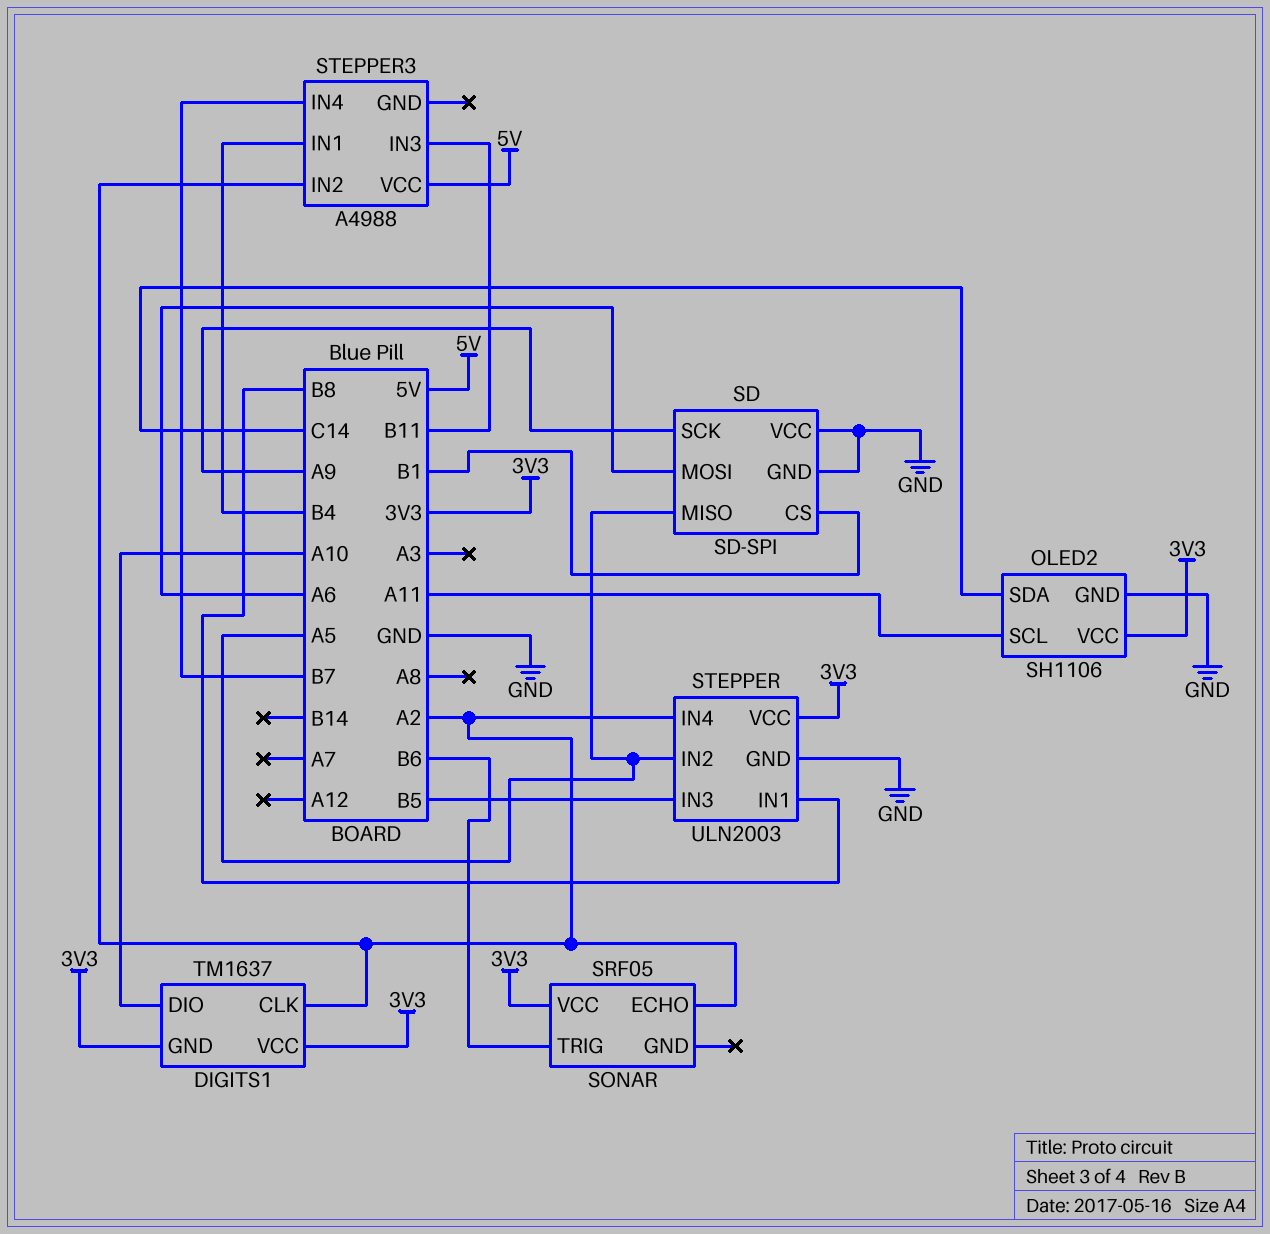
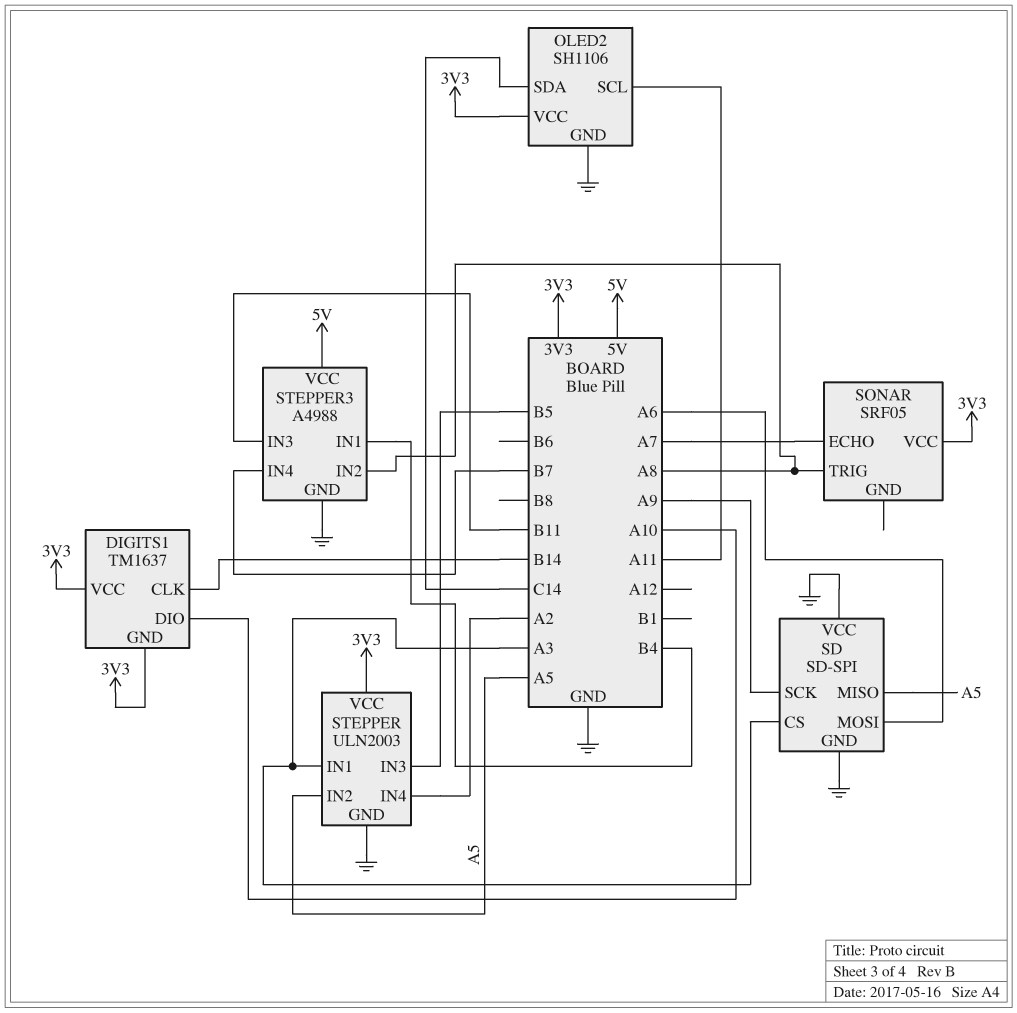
DIGITS1 pin CLK: A2 -> B14
SD pin CS: B1 -> A3
SONAR pin ECHO: A2 -> A7
SONAR pin TRIG: B6 -> A8
STEPPER pin IN1: B8 -> A3
STEPPER3 pin GND: none -> GND
STEPPER3 pin IN2: A2 -> A8

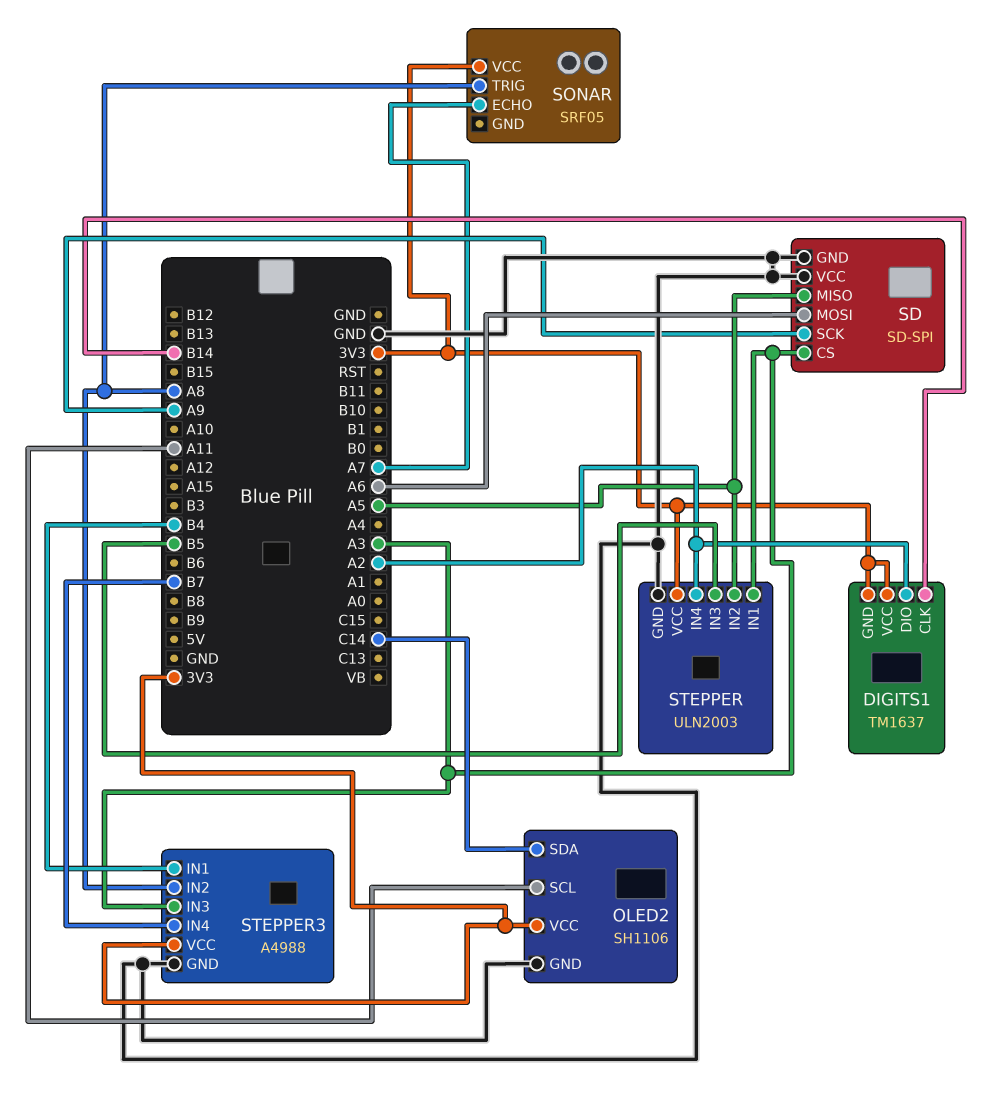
DIGITS1 pin DIO: A10 -> A2
STEPPER3 pin IN3: B11 -> A3
STEPPER3 pin VCC: 5V -> 3V3

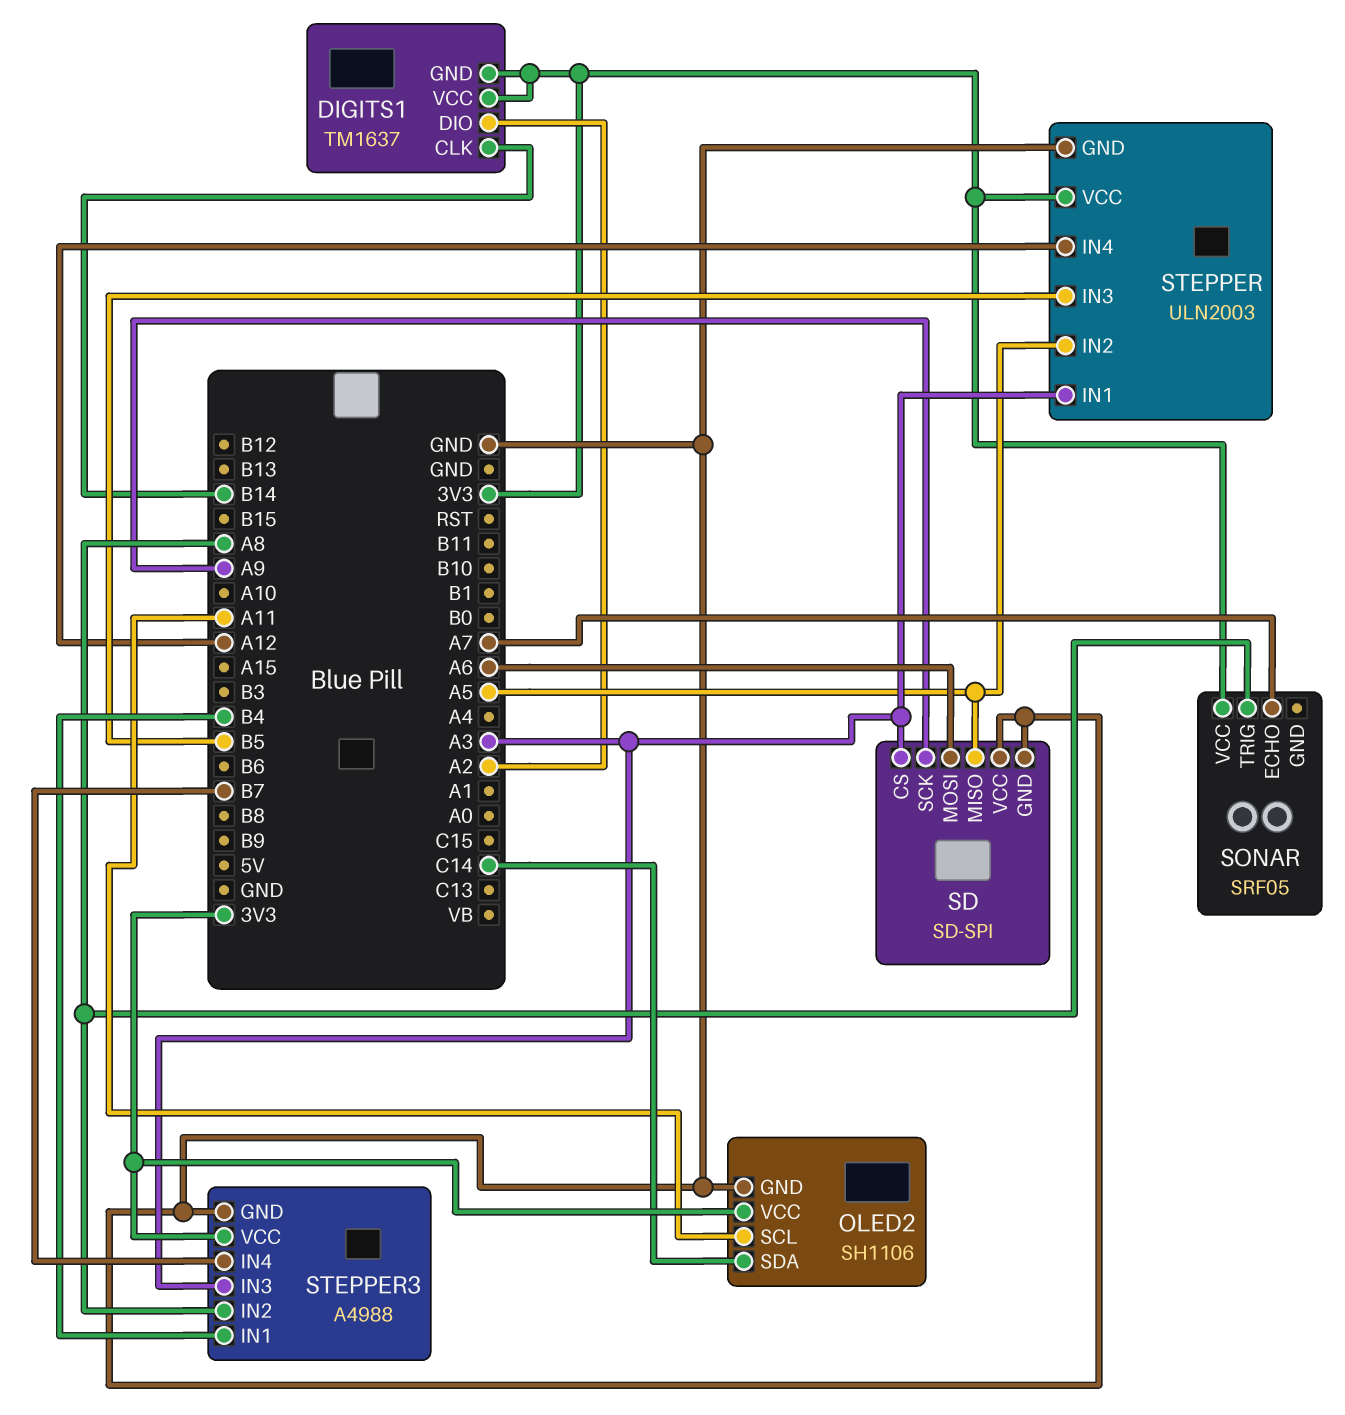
STEPPER pin IN4: A2 -> A12

